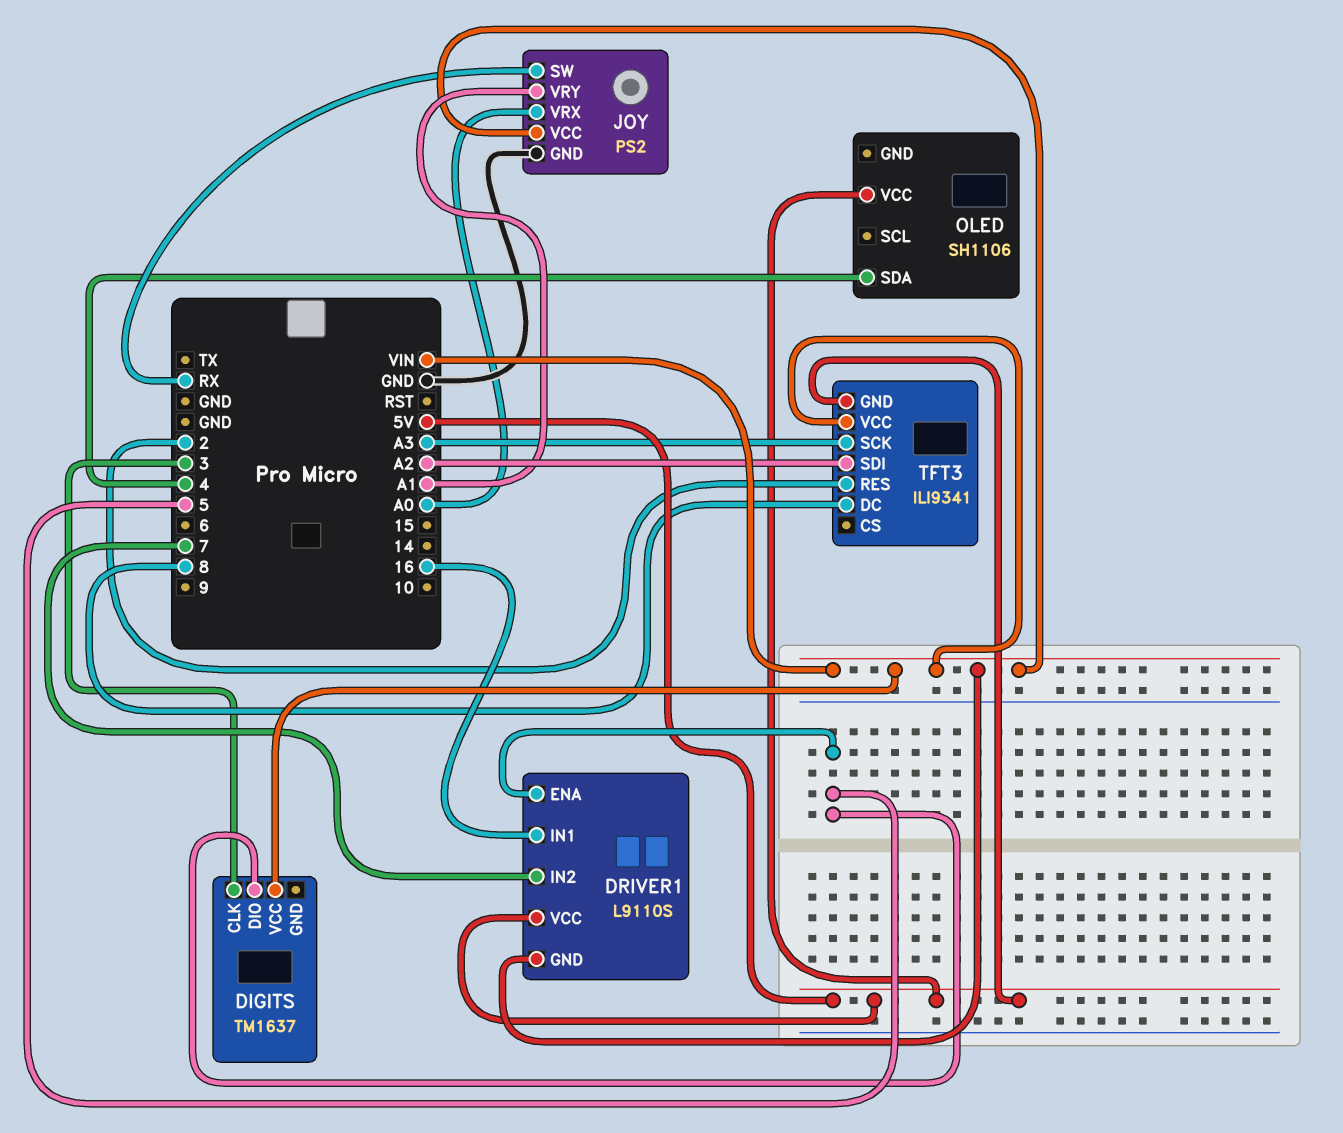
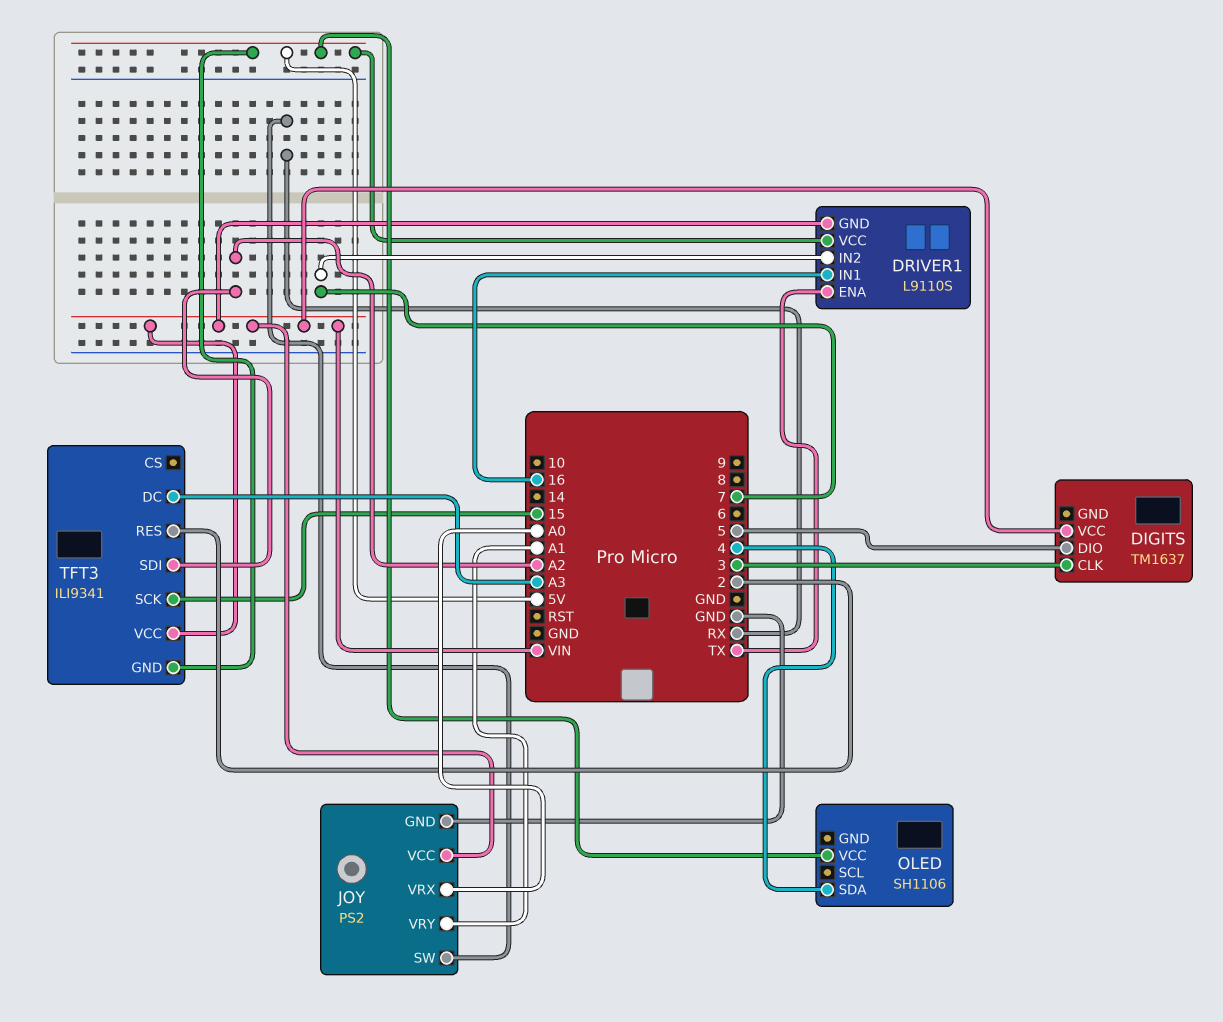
DRIVER1 pin ENA: 5 -> TX
TFT3 pin DC: 8 -> A3
TFT3 pin SCK: A3 -> 15

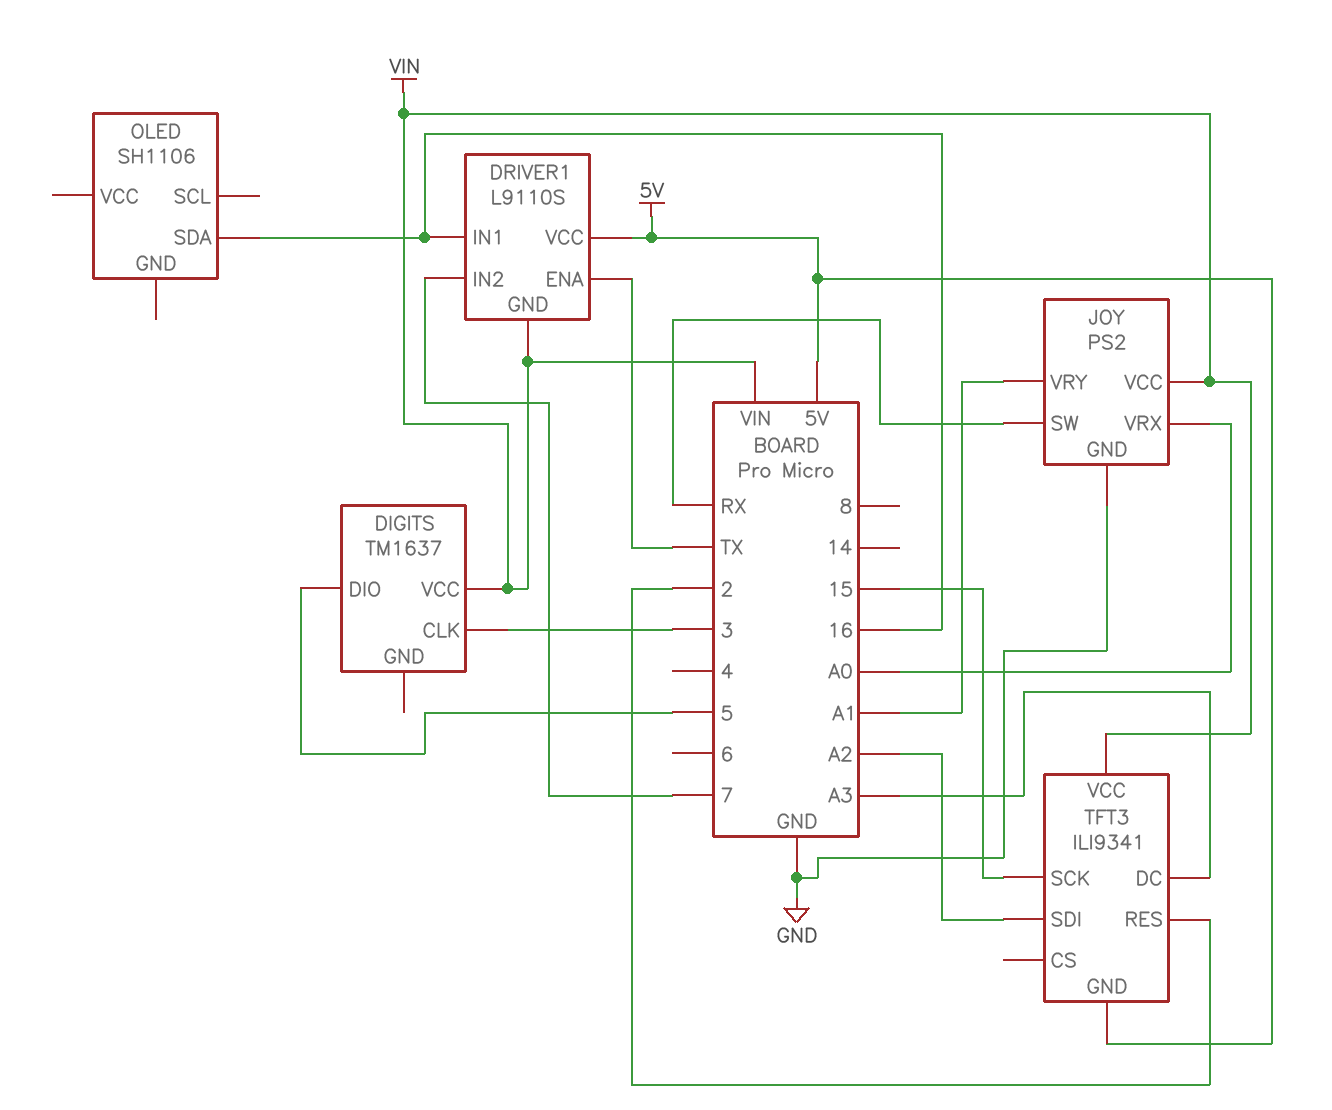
OLED pin SDA: 4 -> 16
OLED pin VCC: 5V -> none

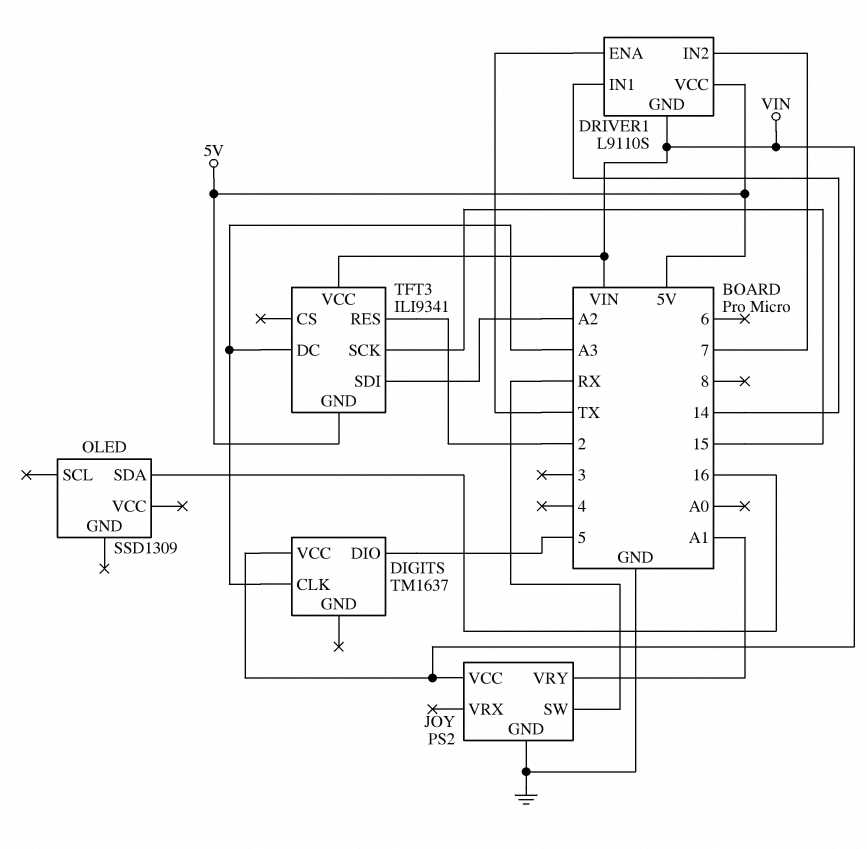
DIGITS pin CLK: 3 -> A3
DRIVER1 pin IN1: 16 -> 14
JOY pin VRX: A0 -> none
OLED: SH1106 -> SSD1309

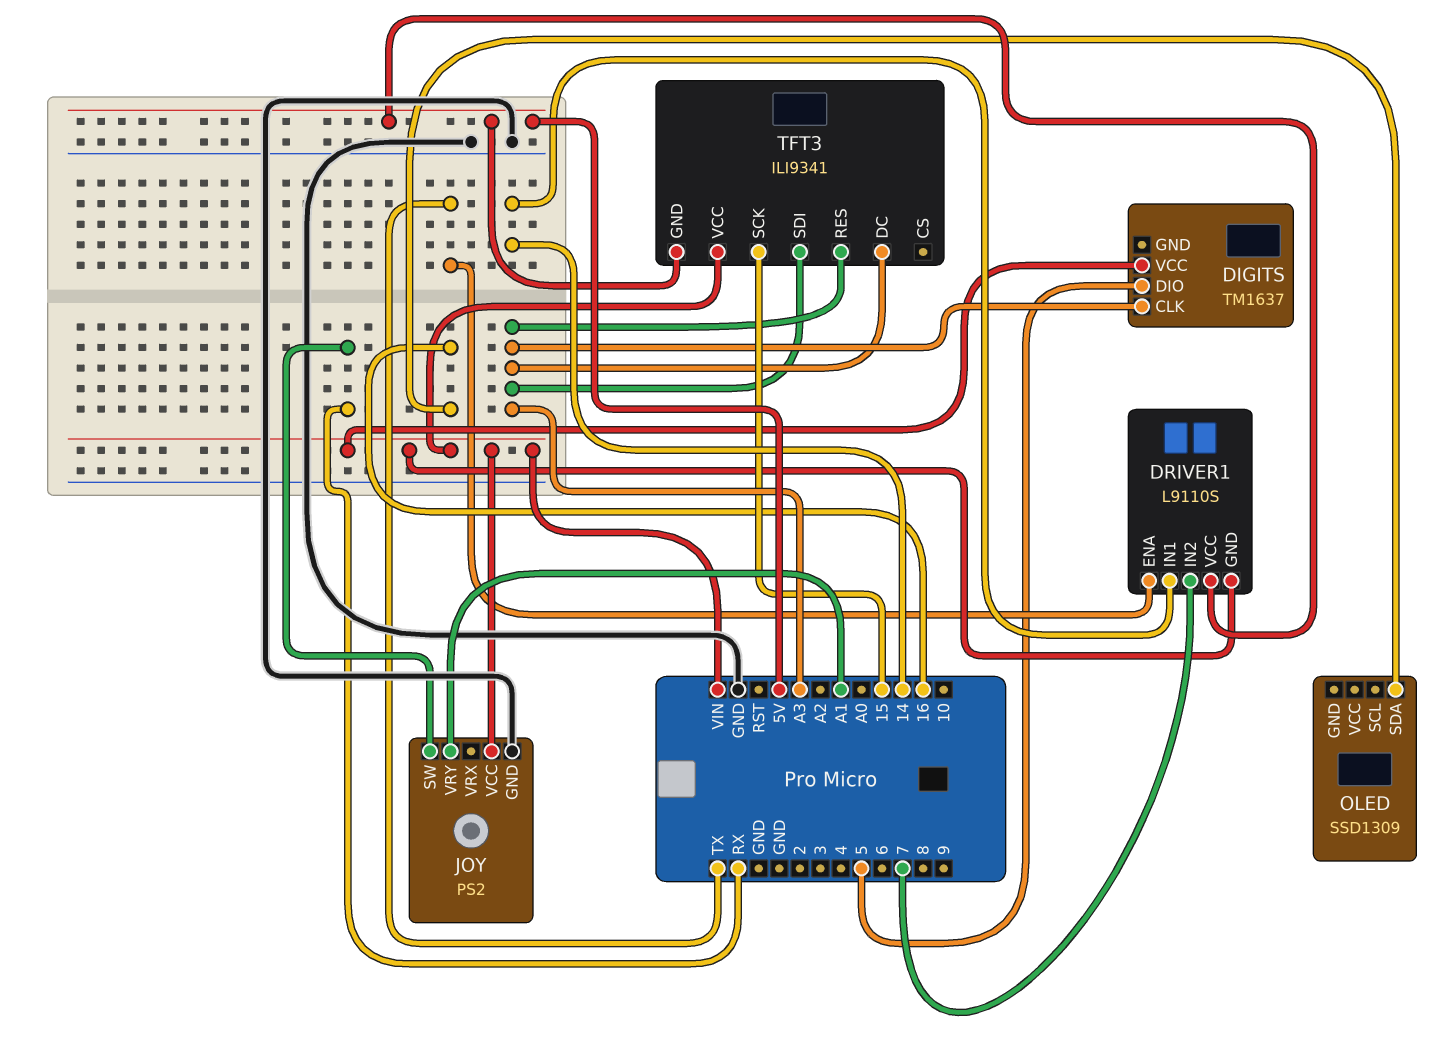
TFT3 pin RES: 2 -> A3
TFT3 pin SDI: A2 -> A3

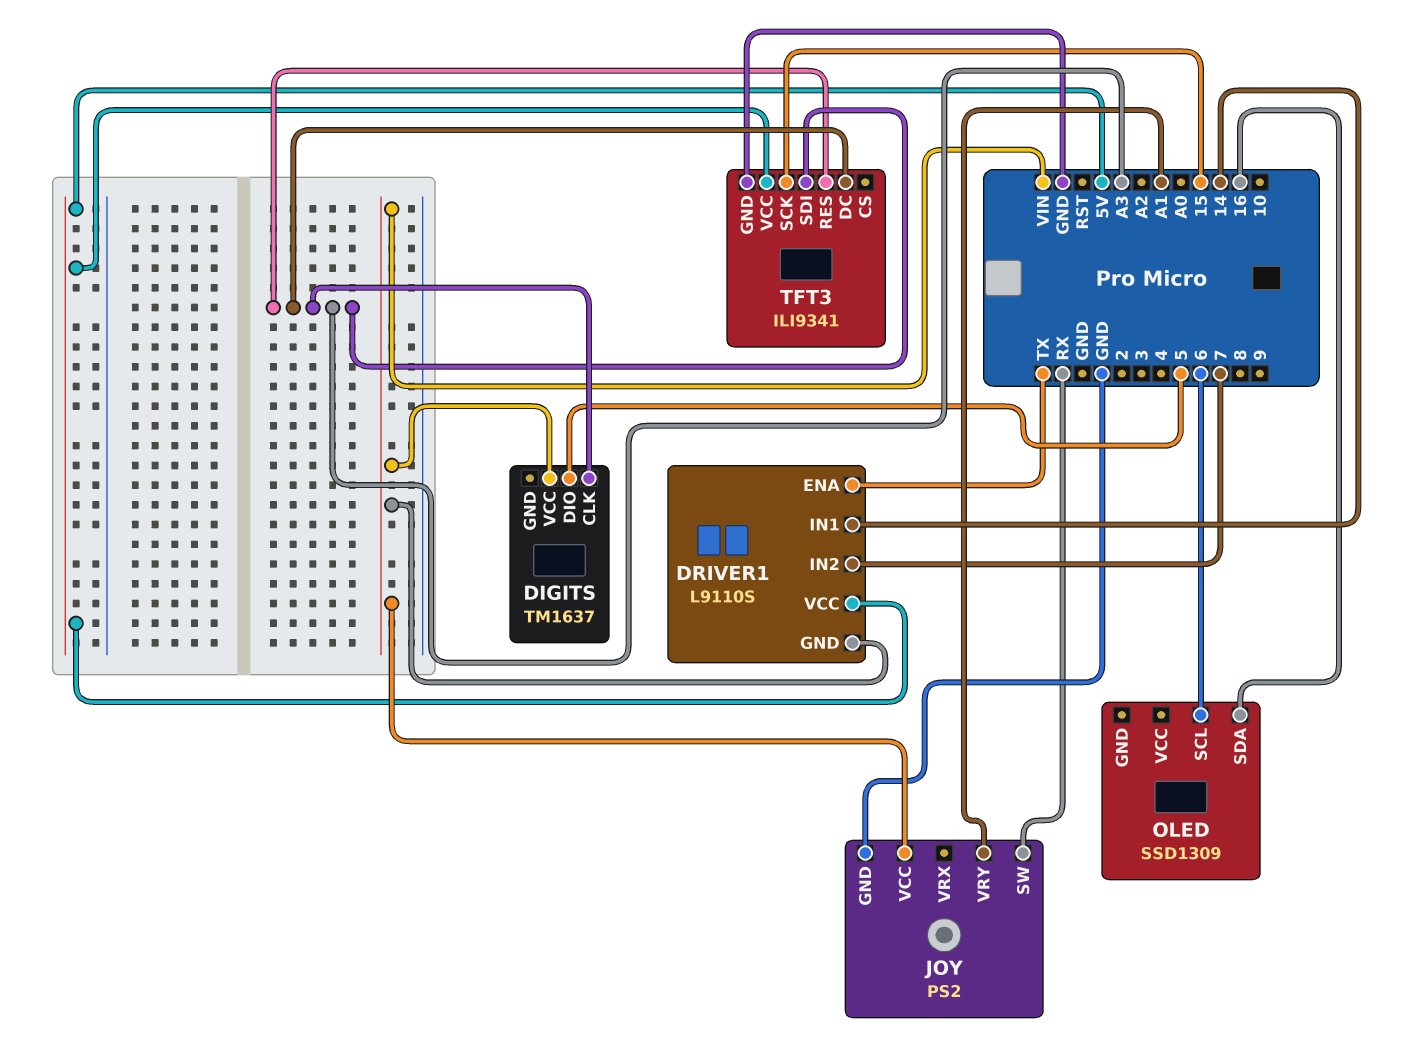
OLED pin SCL: none -> 6
TFT3 pin GND: 5V -> GND
TFT3 pin VCC: VIN -> 5V

